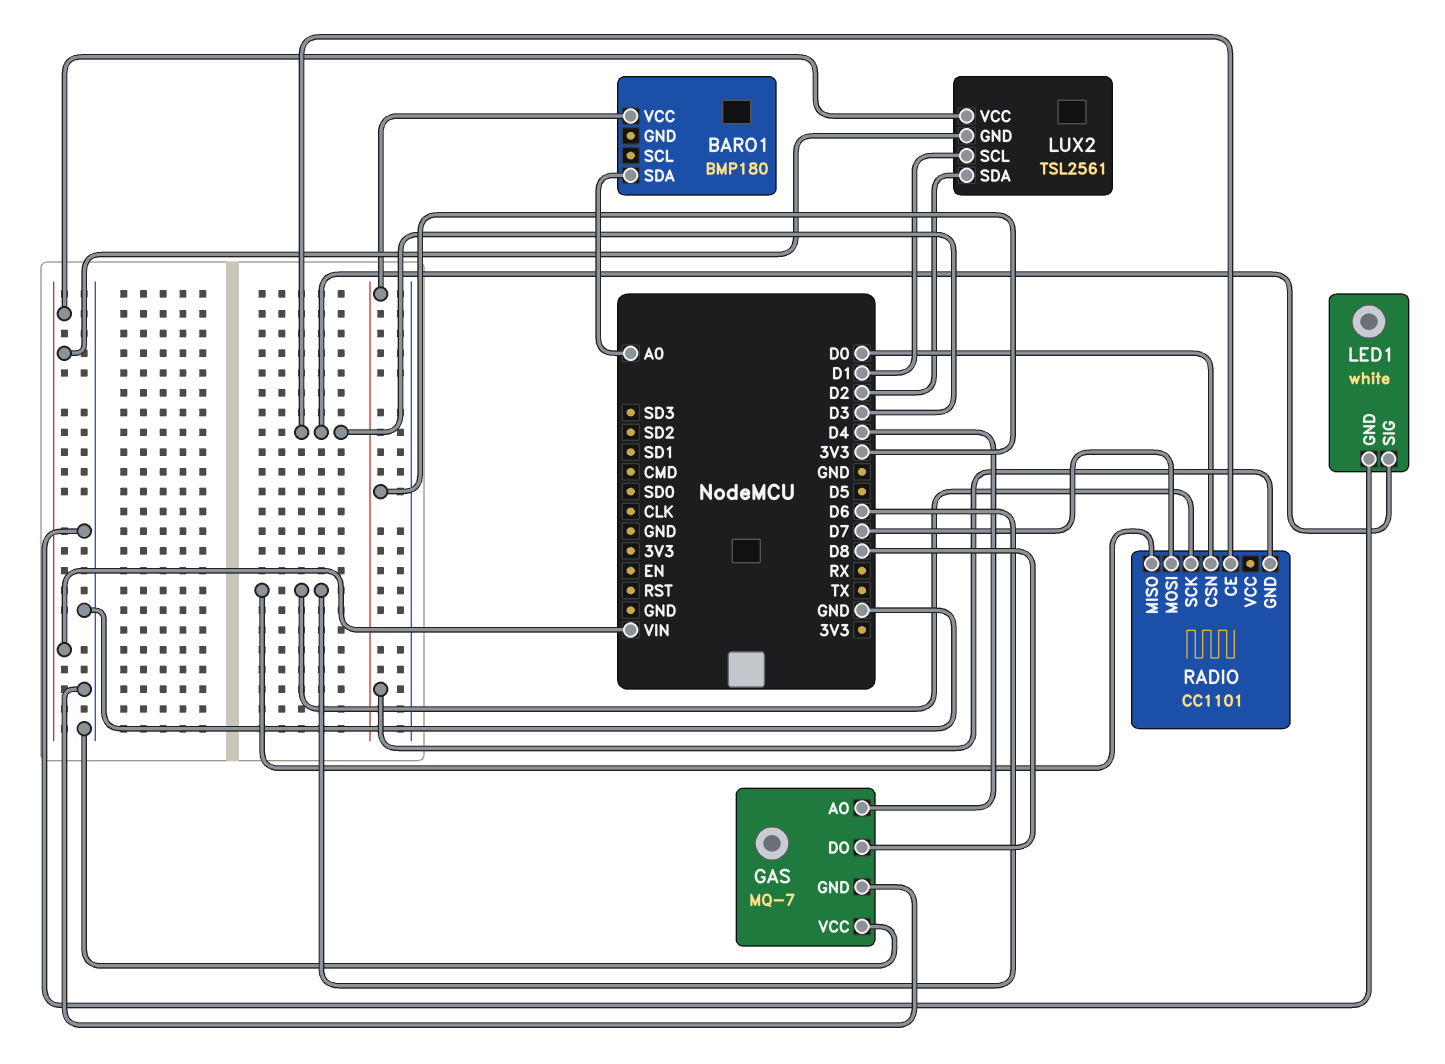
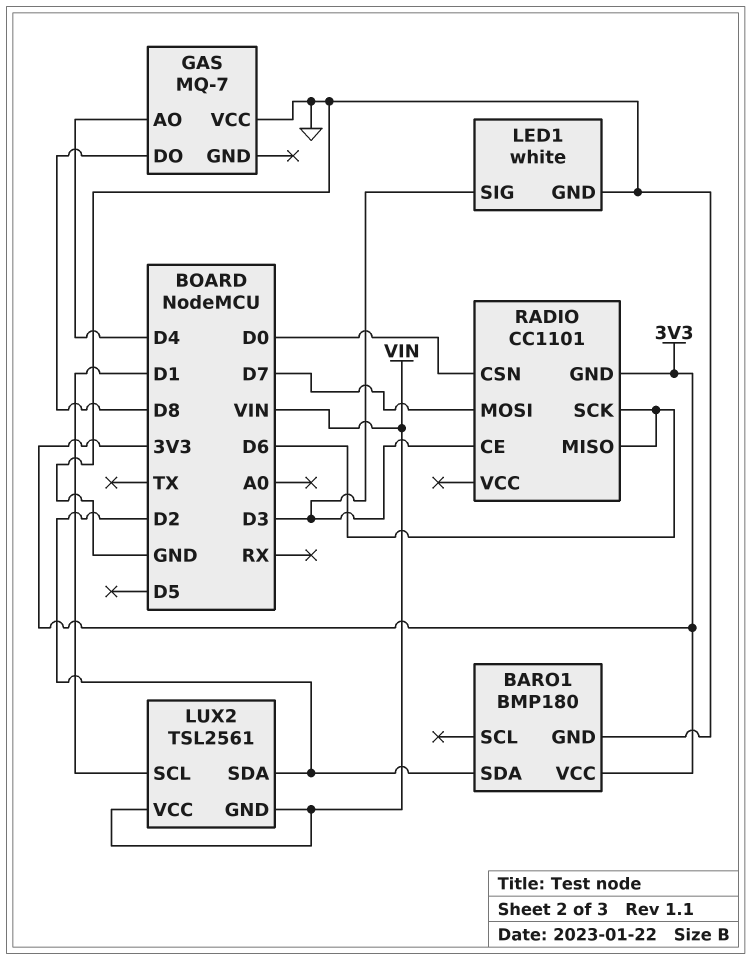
BARO1 pin GND: none -> GND
BARO1 pin SDA: A0 -> D2
GAS pin GND: GND -> none

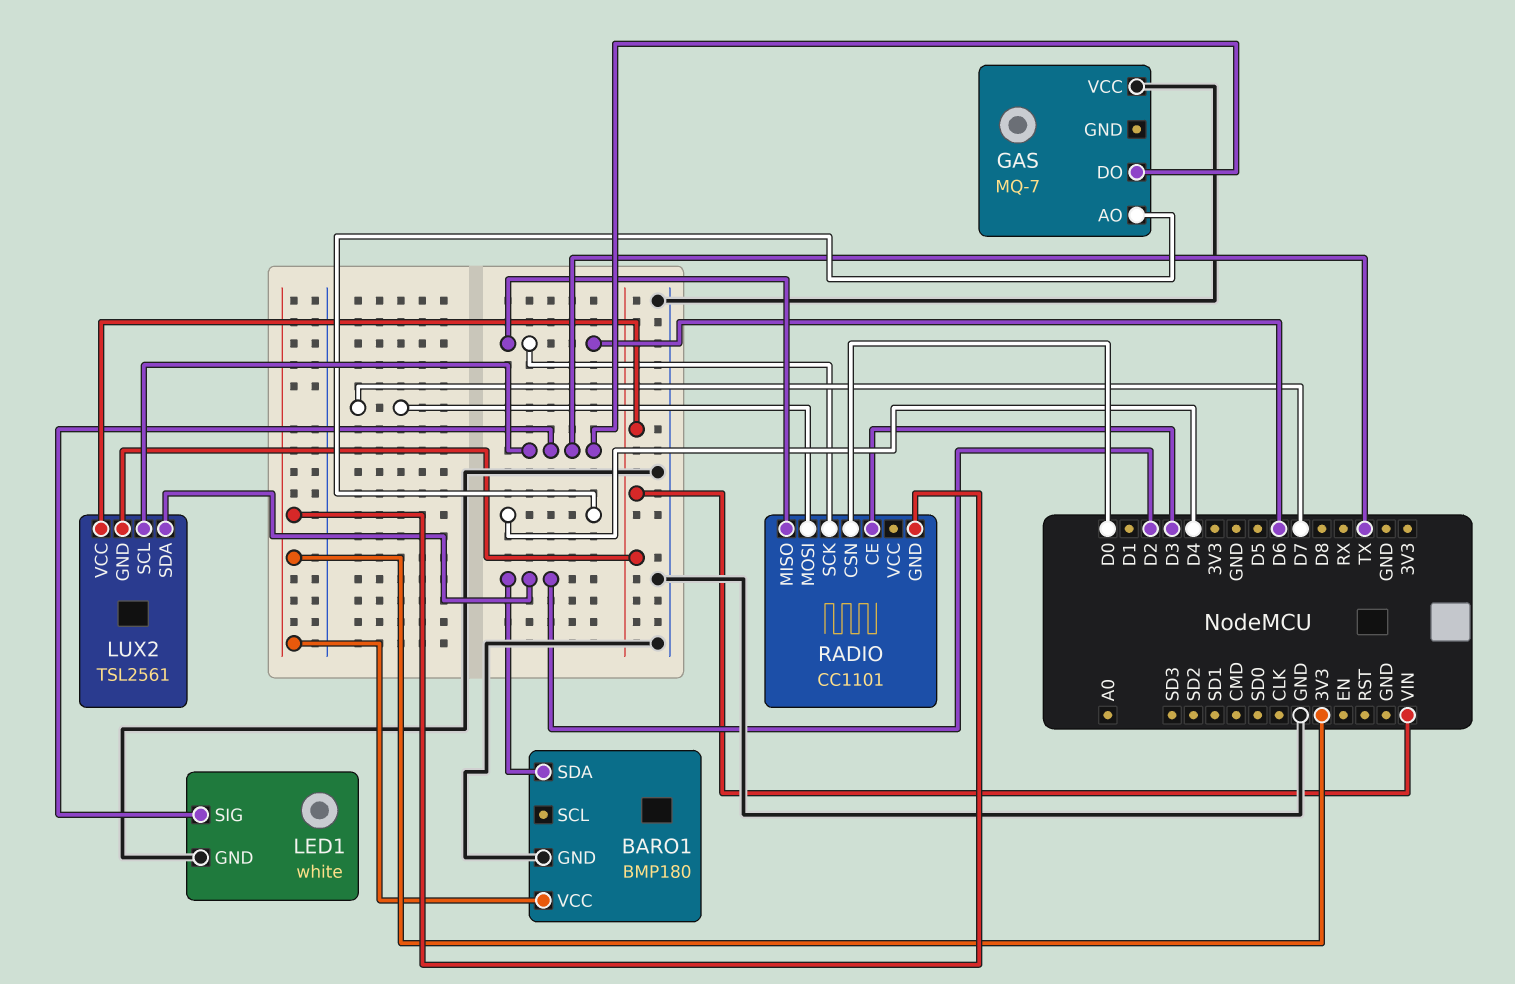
GAS pin DO: D8 -> TX
LED1 pin SIG: D3 -> TX
LUX2 pin SCL: D1 -> TX

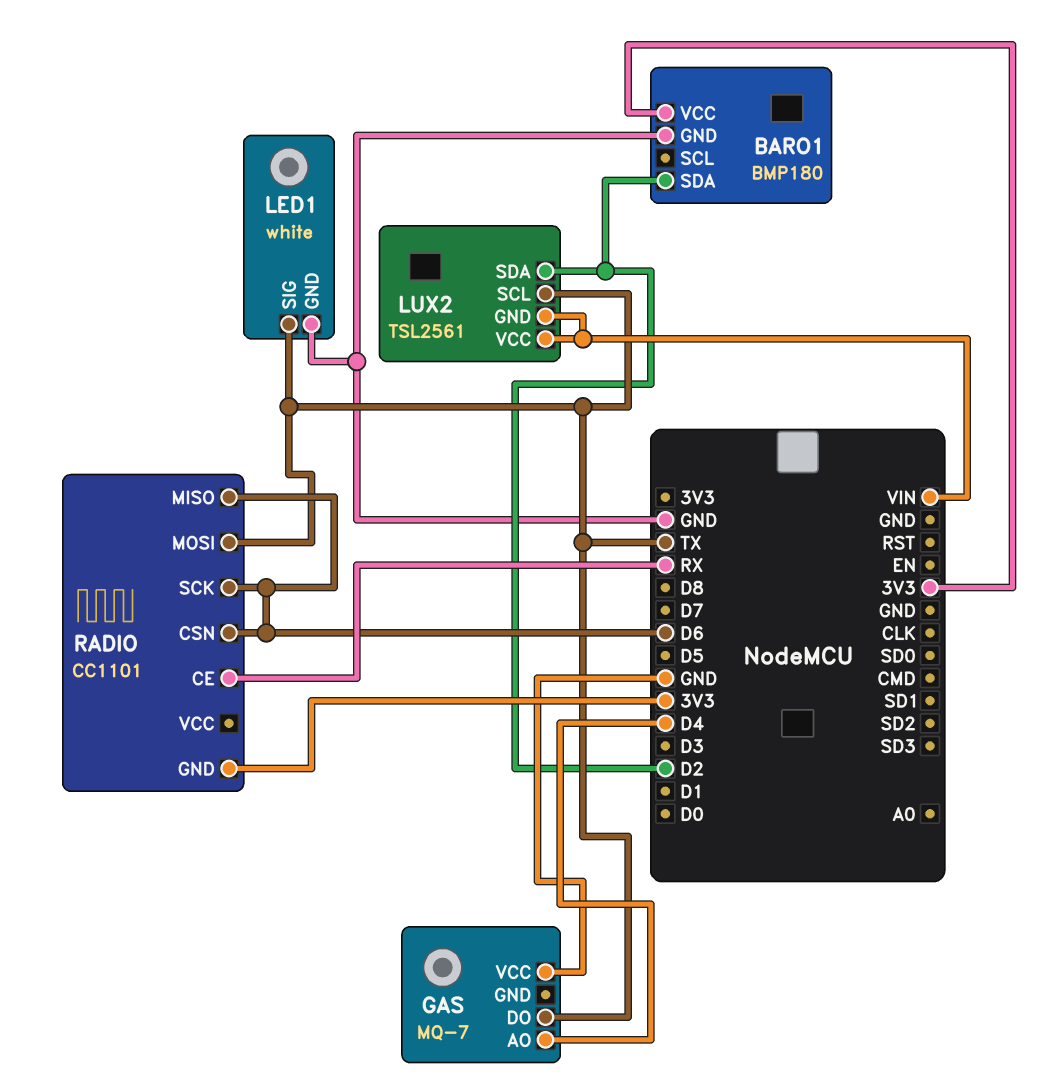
RADIO pin CE: D3 -> RX
RADIO pin CSN: D0 -> D6
RADIO pin MOSI: D7 -> TX

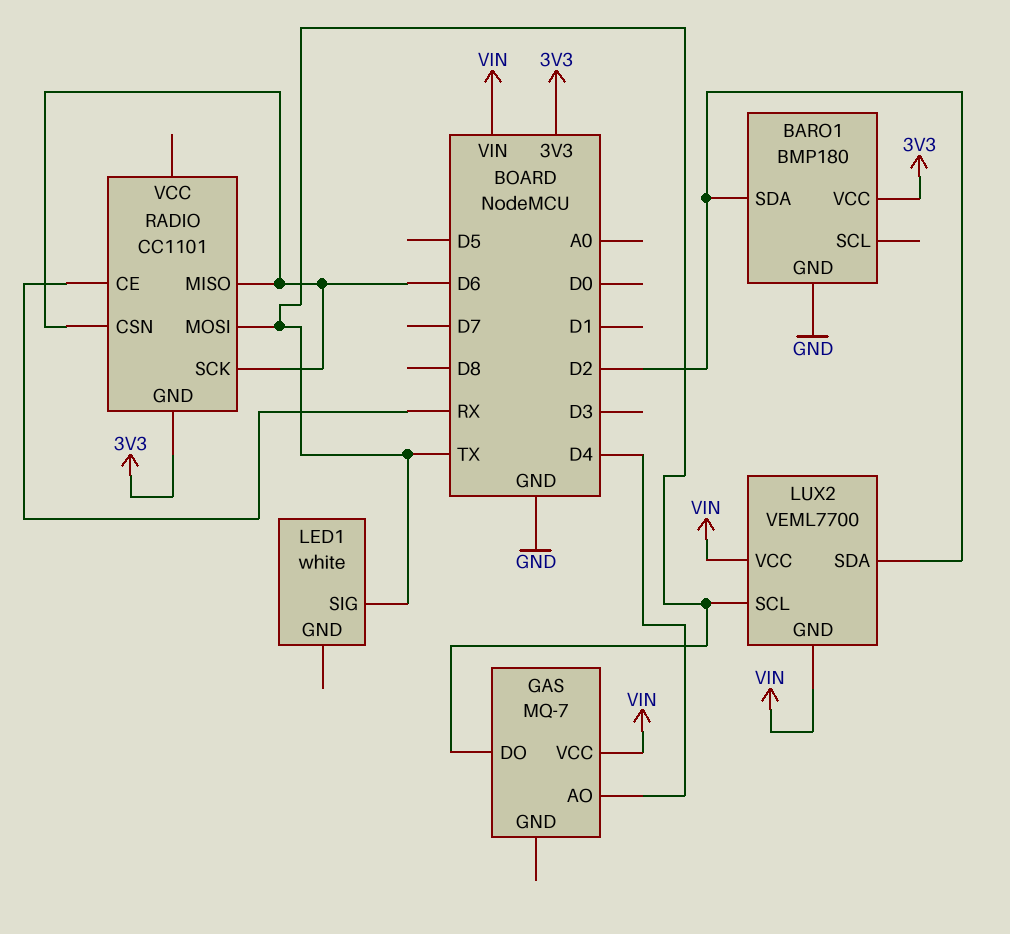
GAS pin VCC: GND -> VIN
LED1 pin GND: GND -> none
LUX2: TSL2561 -> VEML7700

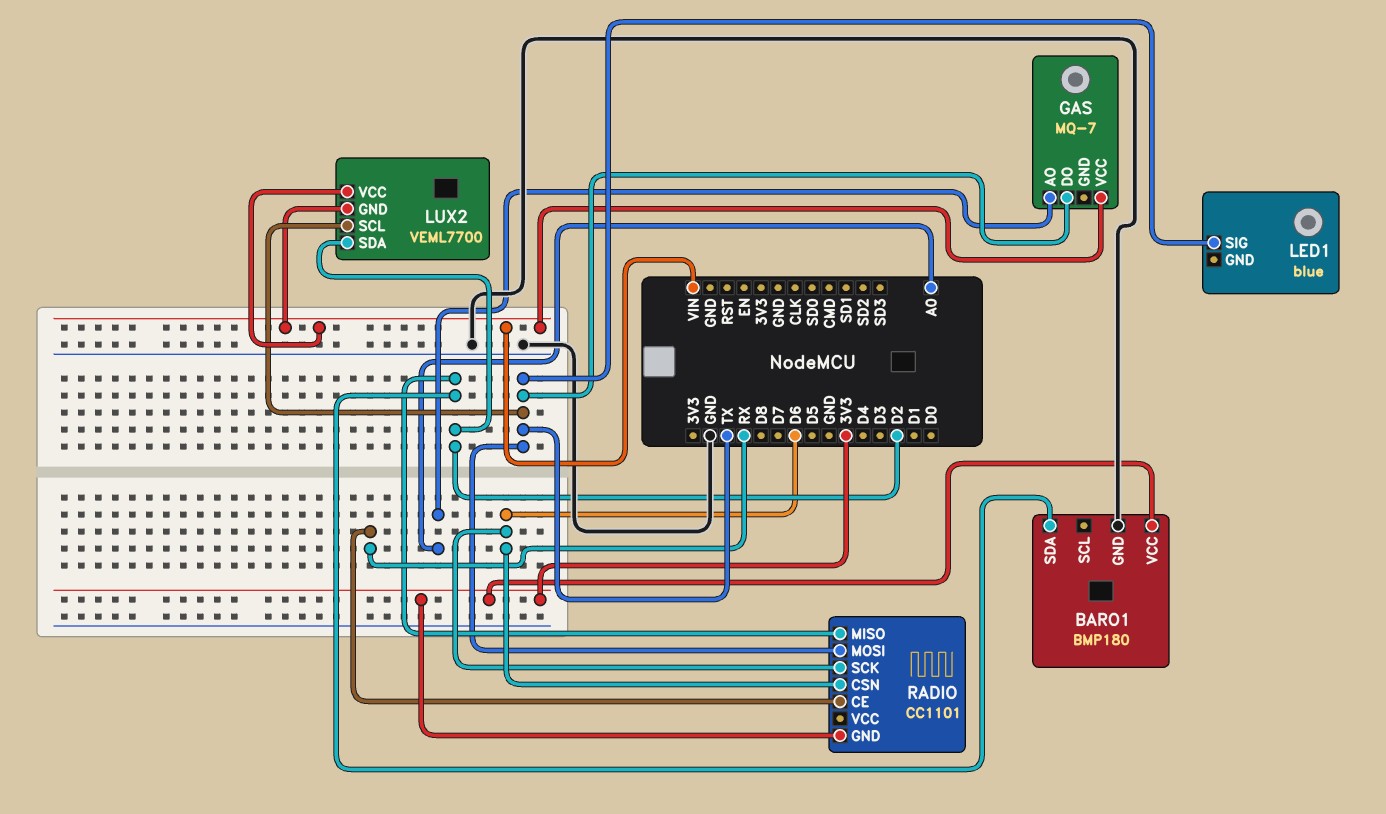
GAS pin AO: D4 -> A0
LED1: white -> blue
RADIO pin MISO: D6 -> D2

